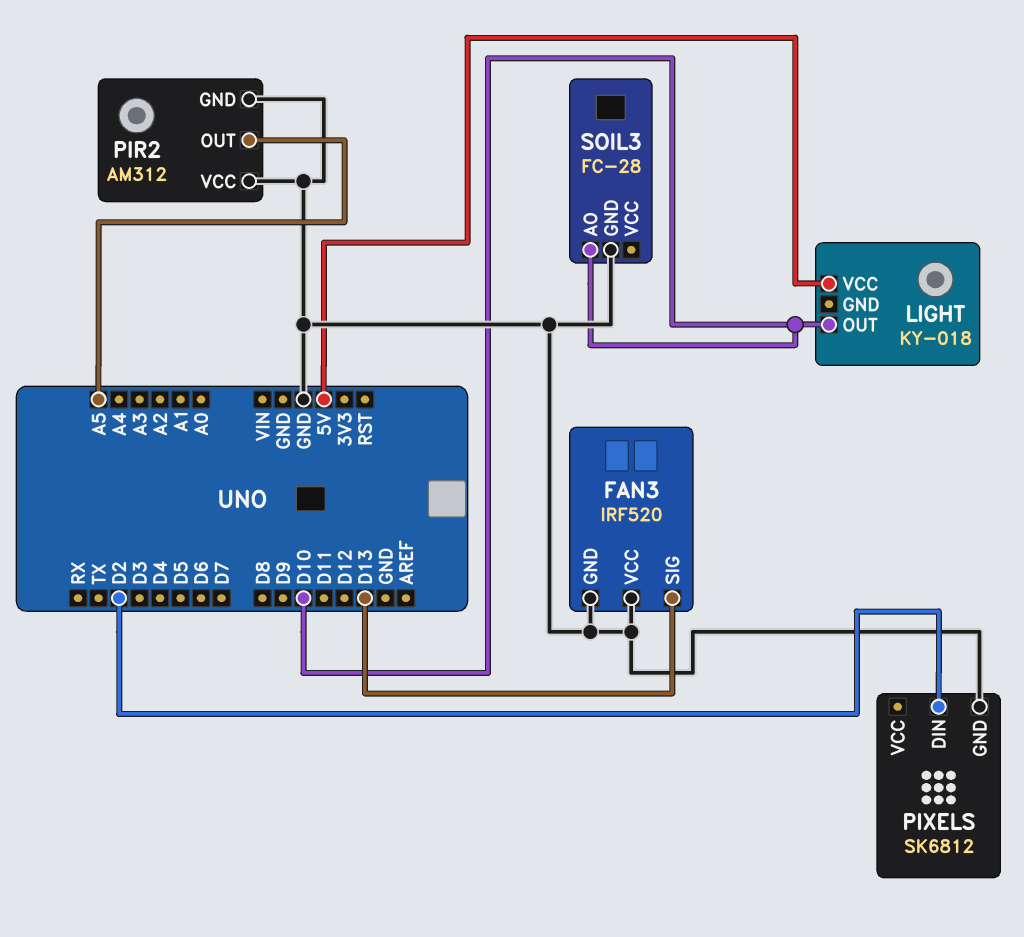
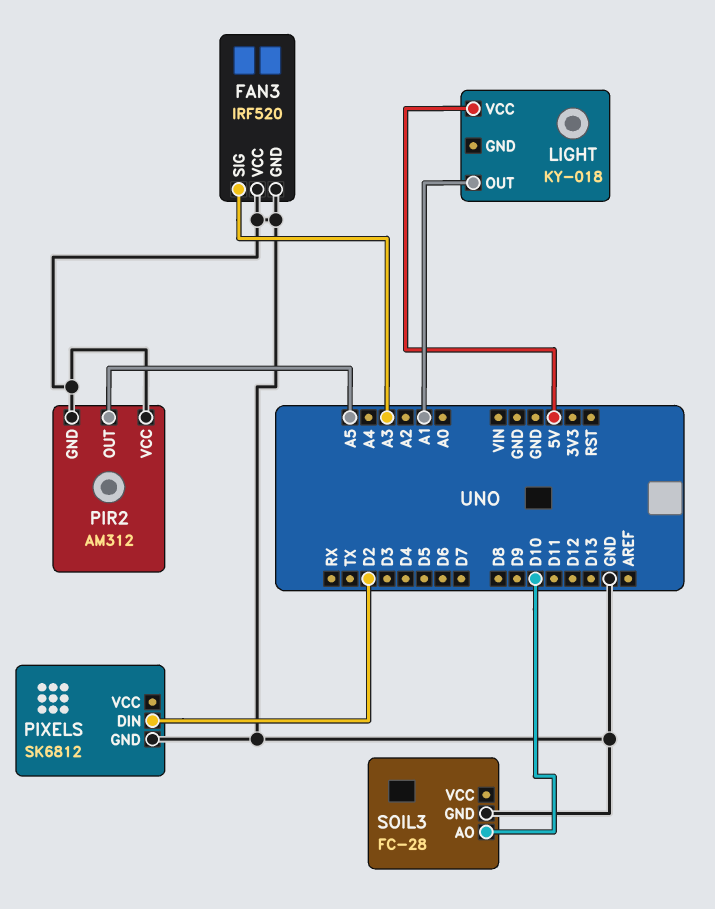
FAN3 pin SIG: D13 -> A3
LIGHT pin OUT: D10 -> A1

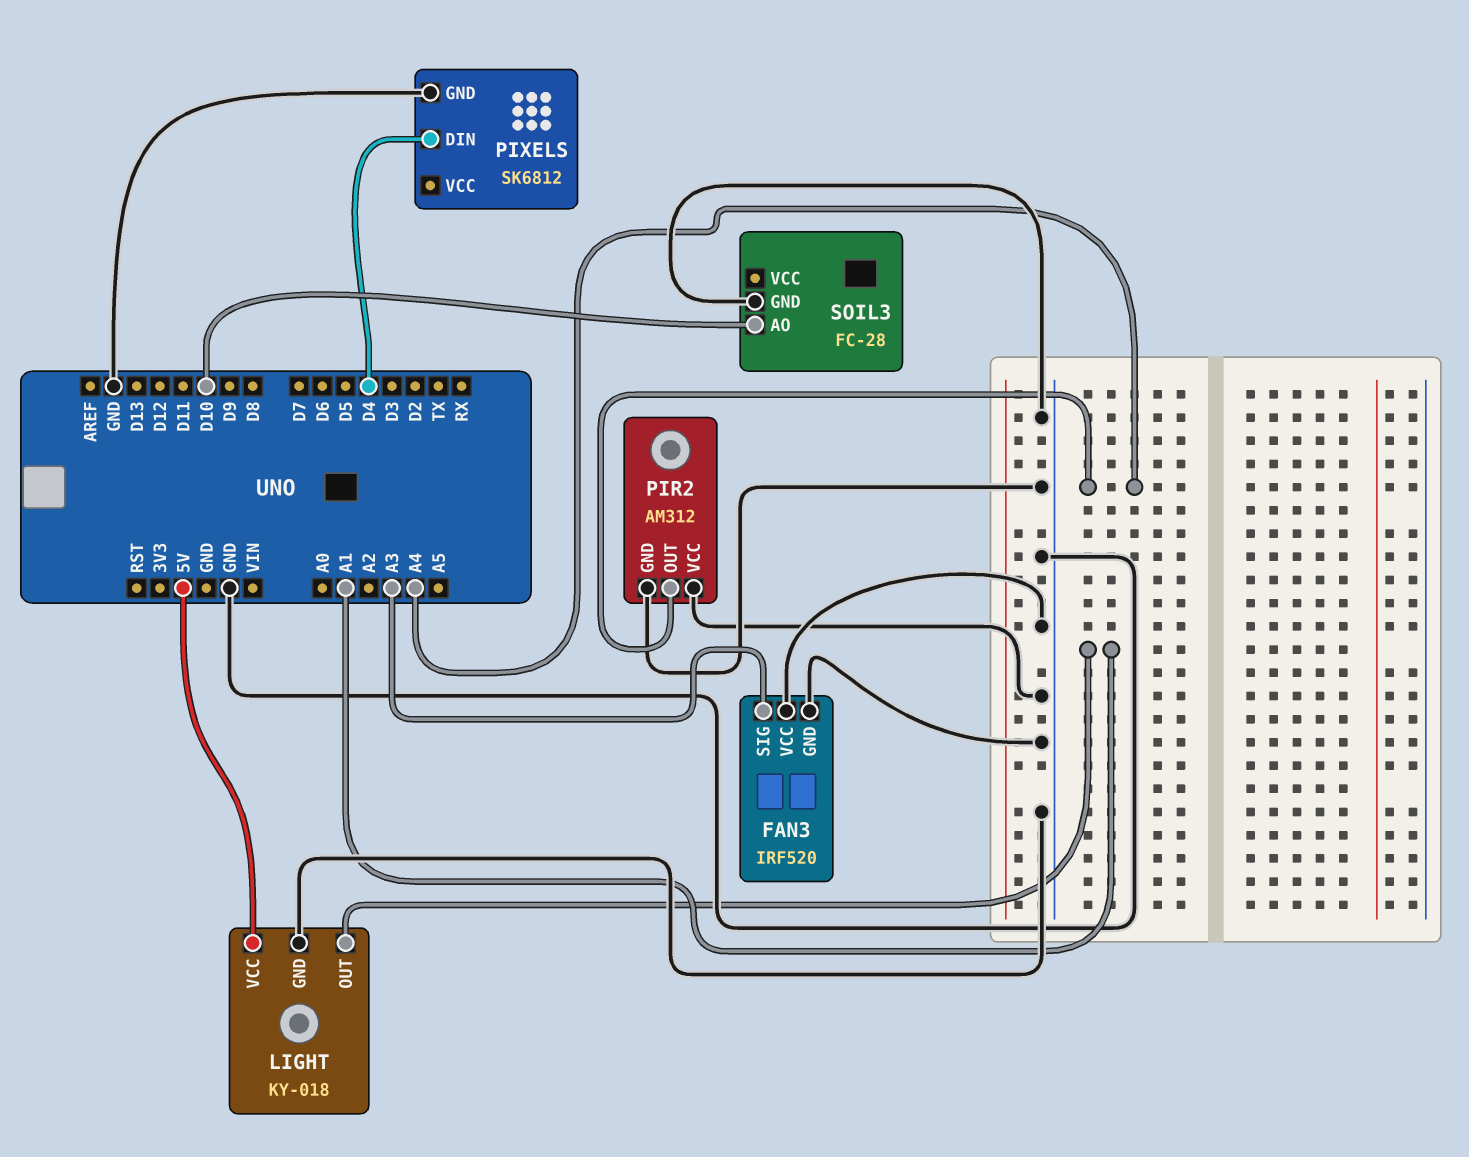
LIGHT pin GND: none -> GND
PIR2 pin OUT: A5 -> A4
PIXELS pin DIN: D2 -> D4

